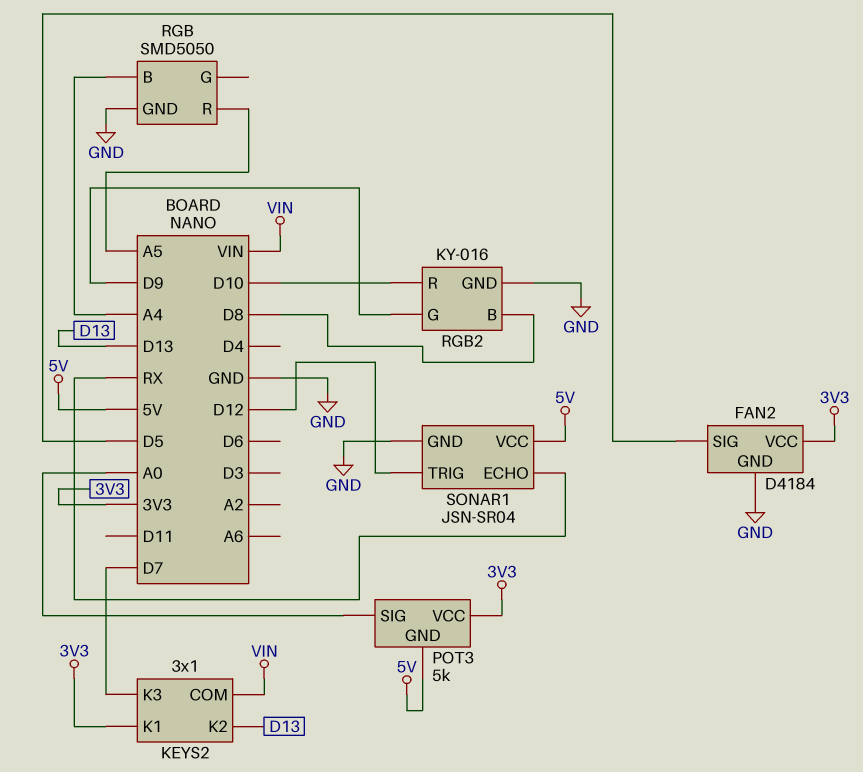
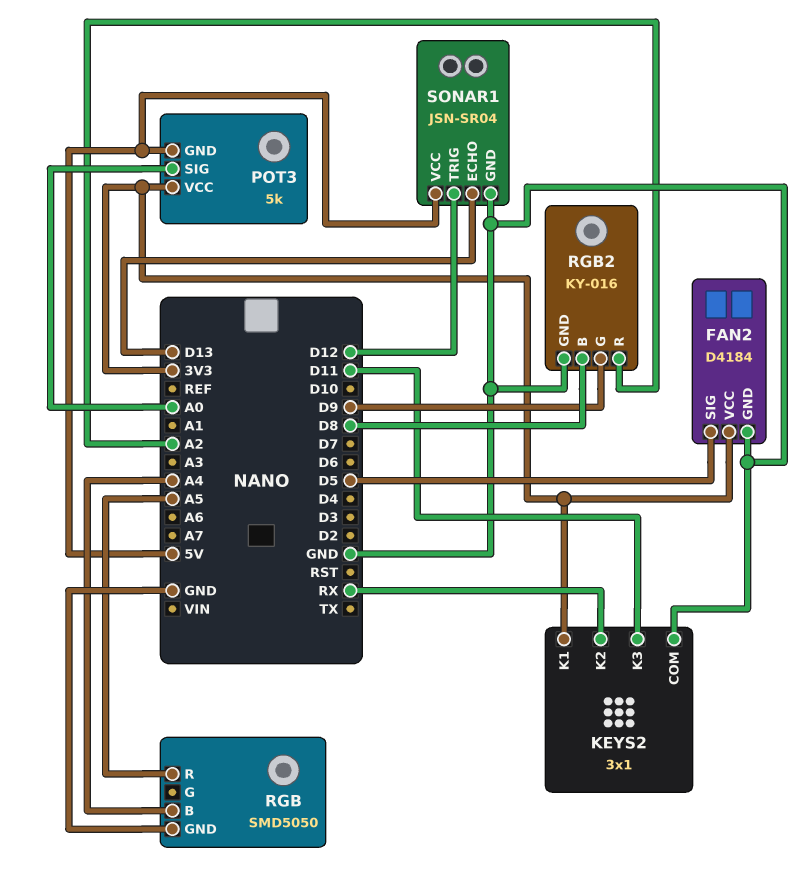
KEYS2 pin COM: VIN -> GND
KEYS2 pin K2: D13 -> RX
KEYS2 pin K3: D7 -> D11
RGB2 pin R: D10 -> A2
SONAR1 pin ECHO: RX -> D13

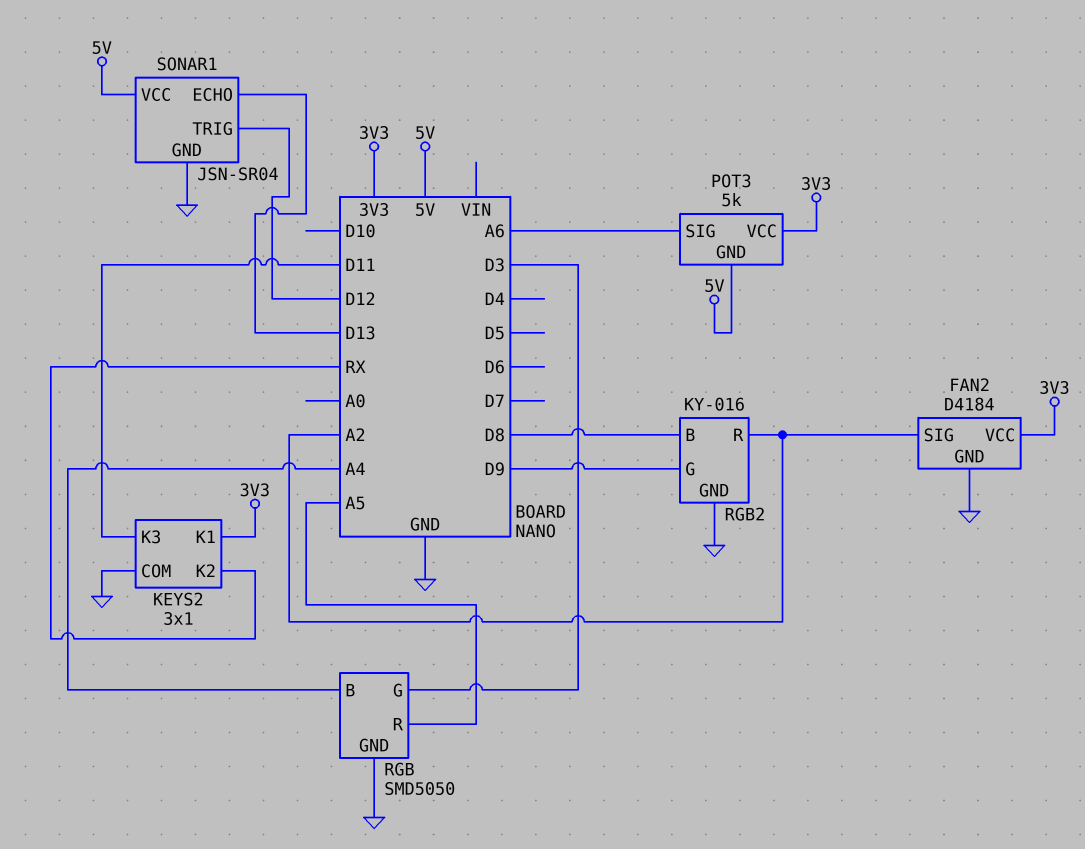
FAN2 pin SIG: D5 -> A2
POT3 pin SIG: A0 -> A6
RGB pin G: none -> D3

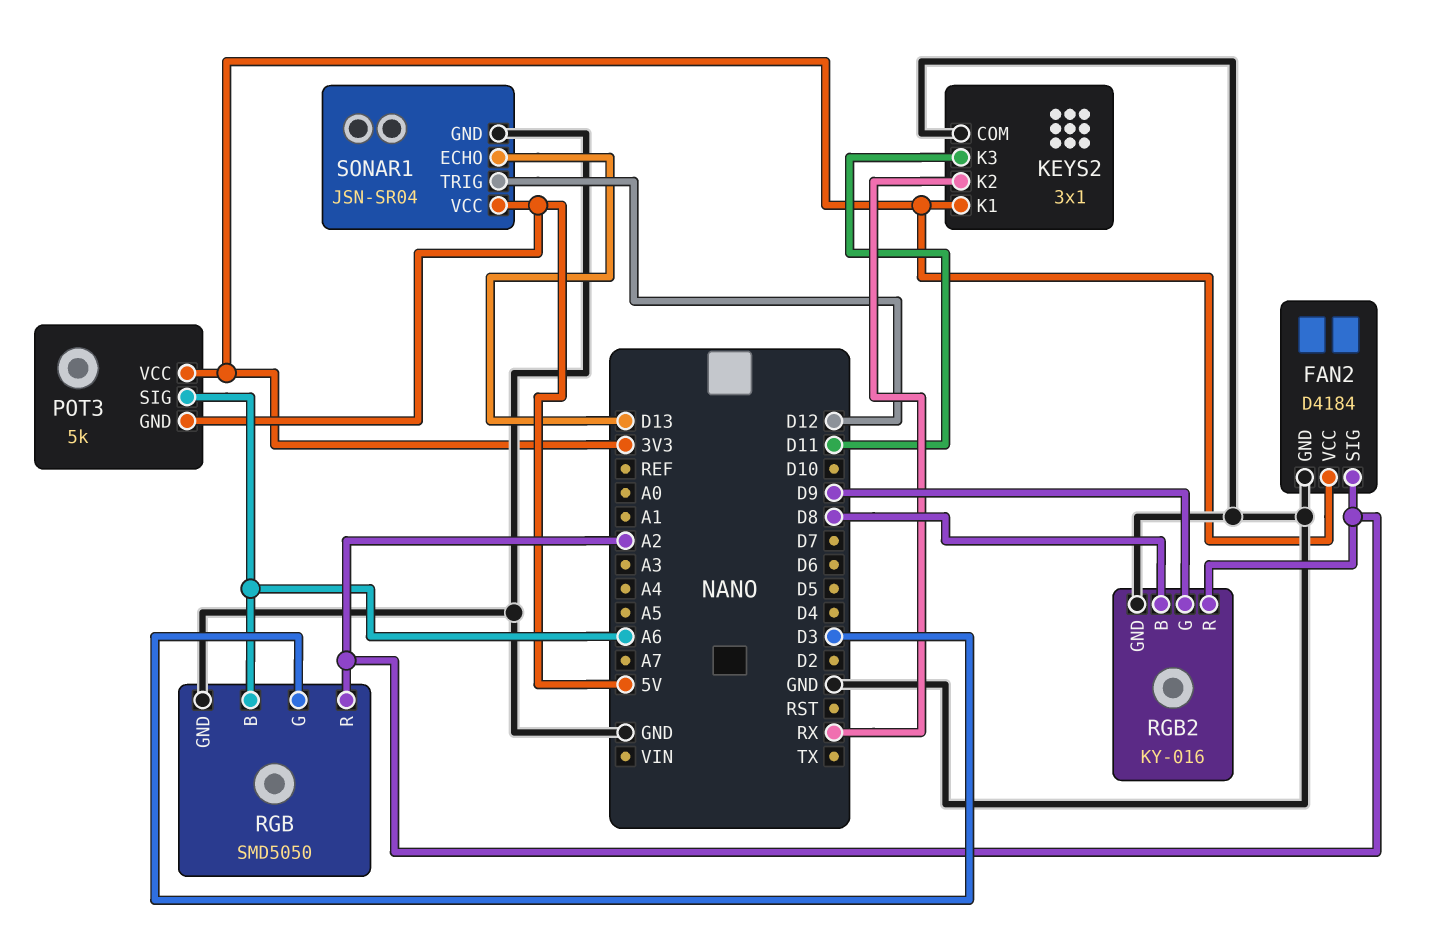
RGB pin B: A4 -> A6
RGB pin R: A5 -> A2

